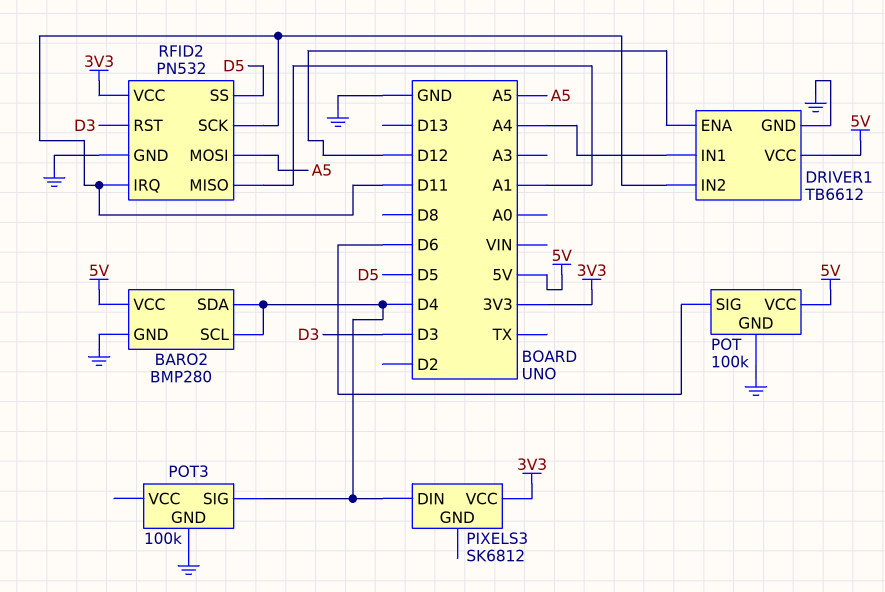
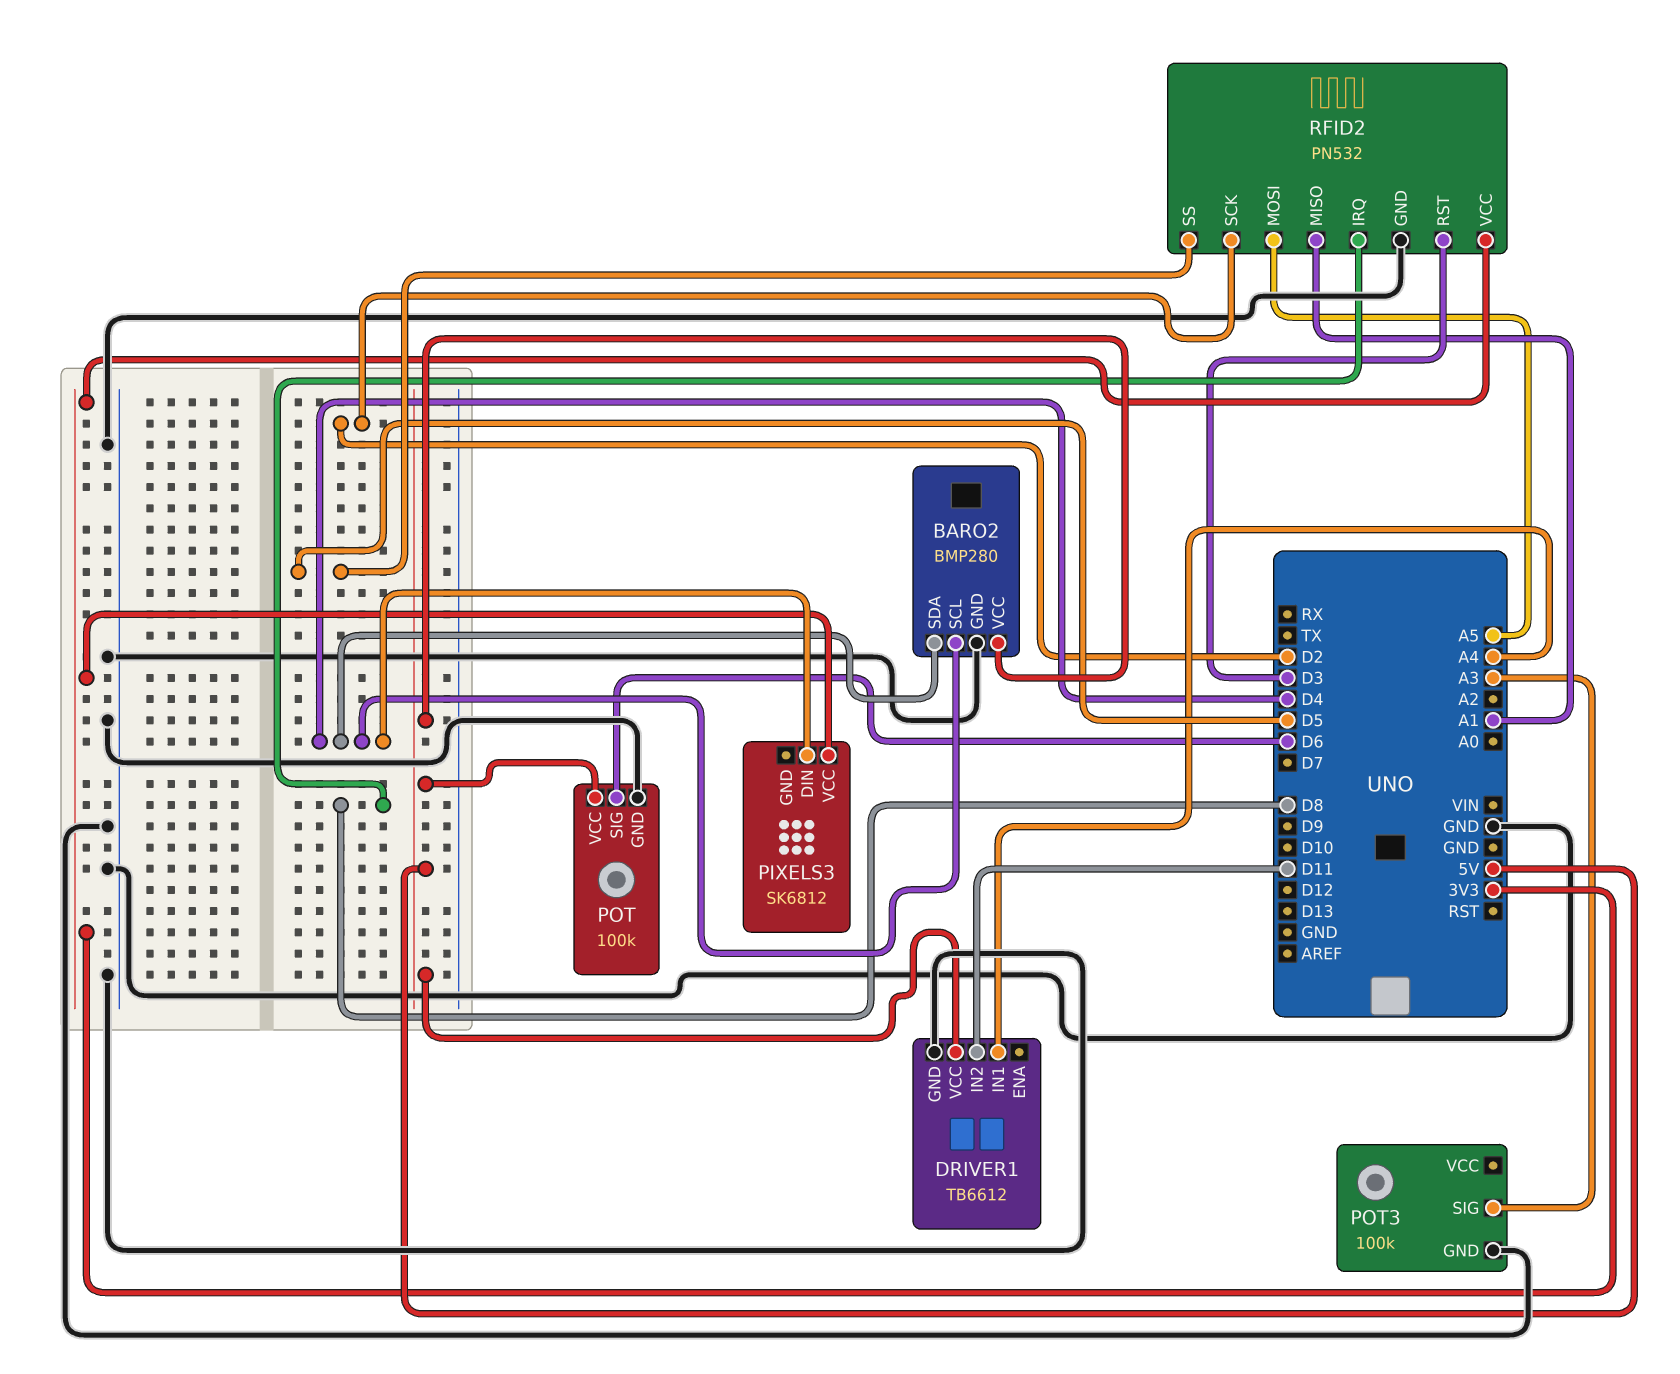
DRIVER1 pin ENA: D12 -> none
POT3 pin SIG: D4 -> A3
RFID2 pin IRQ: D11 -> D8
RFID2 pin SCK: D11 -> D2

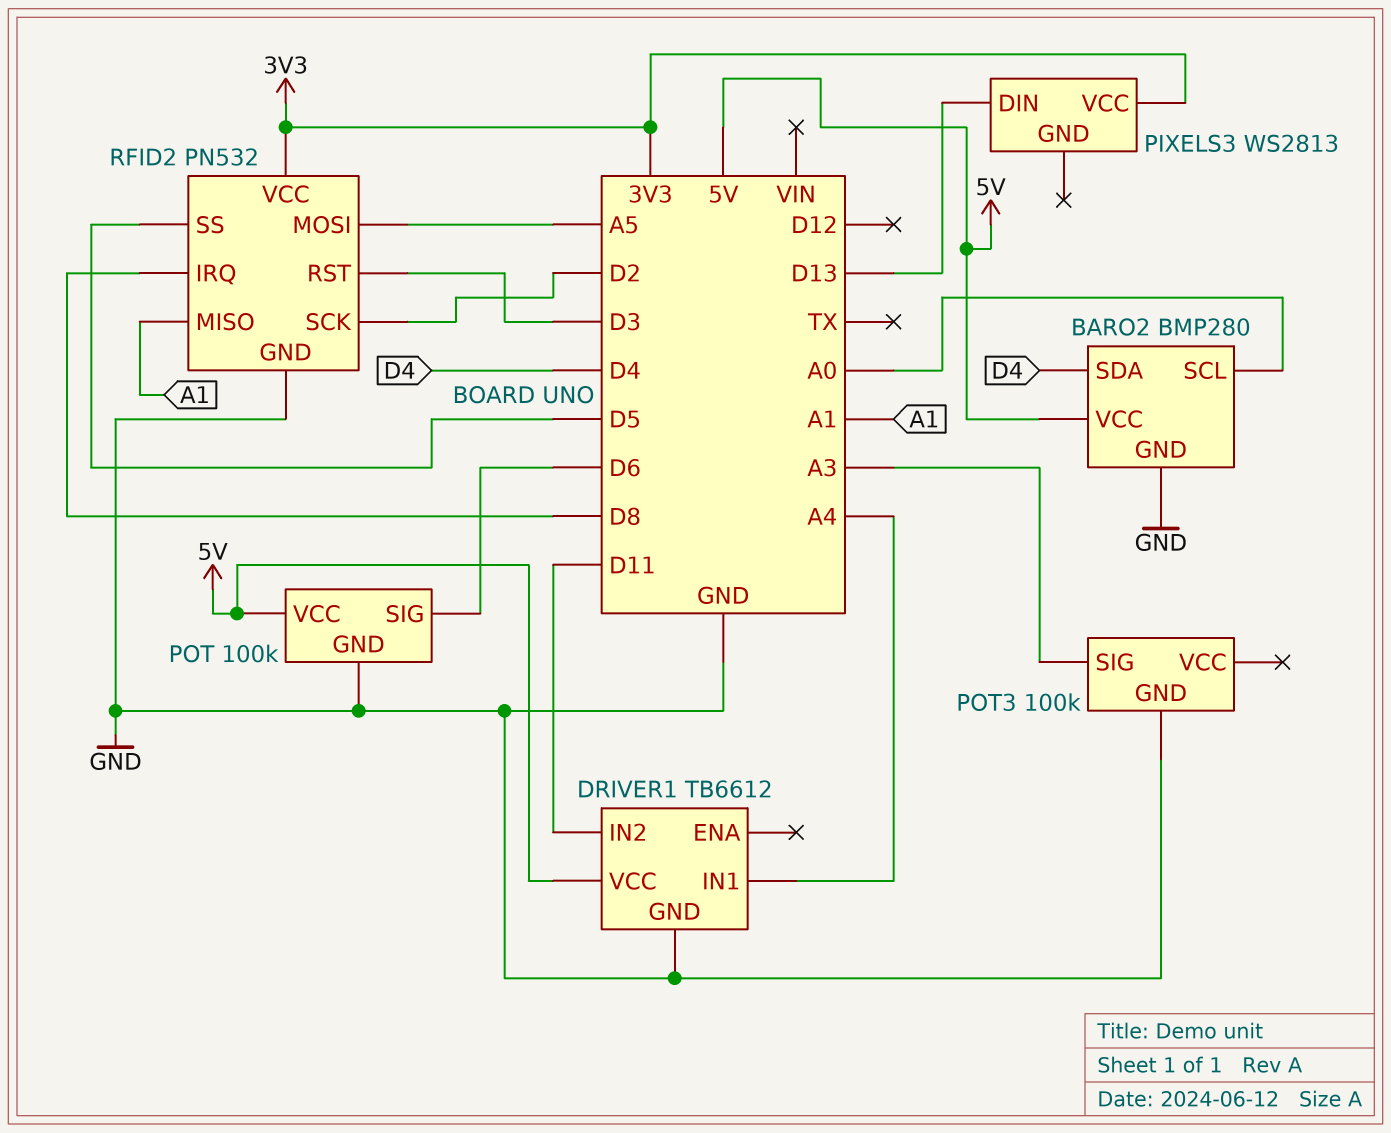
BARO2 pin SCL: D4 -> A0
PIXELS3: SK6812 -> WS2813
PIXELS3 pin DIN: D4 -> D13

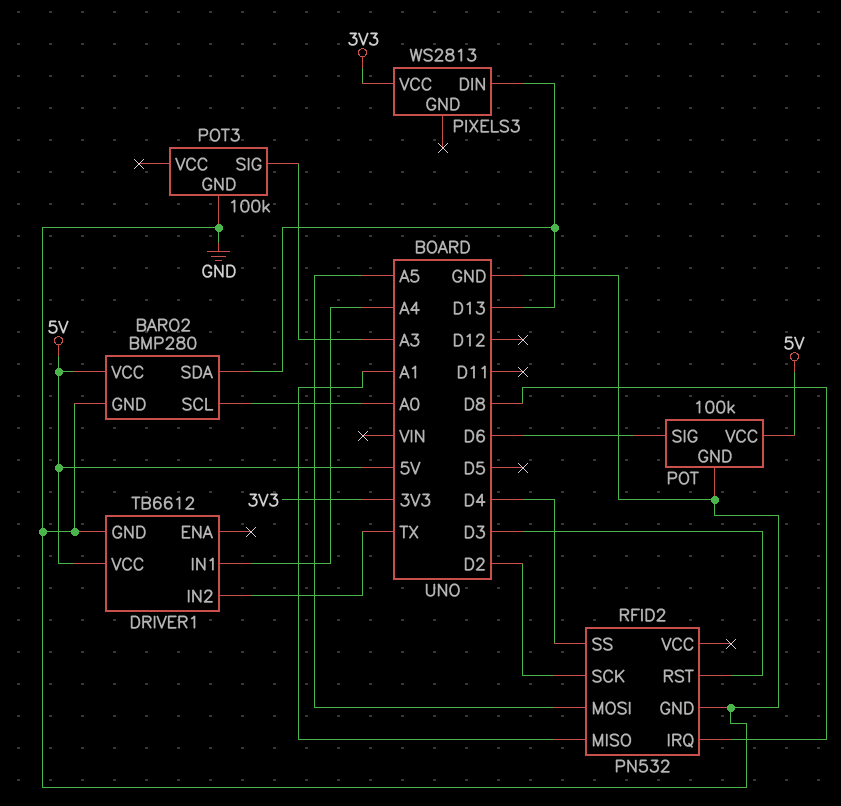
BARO2 pin SDA: D4 -> D13
DRIVER1 pin IN2: D11 -> TX
RFID2 pin SS: D5 -> D4
RFID2 pin VCC: 3V3 -> none

